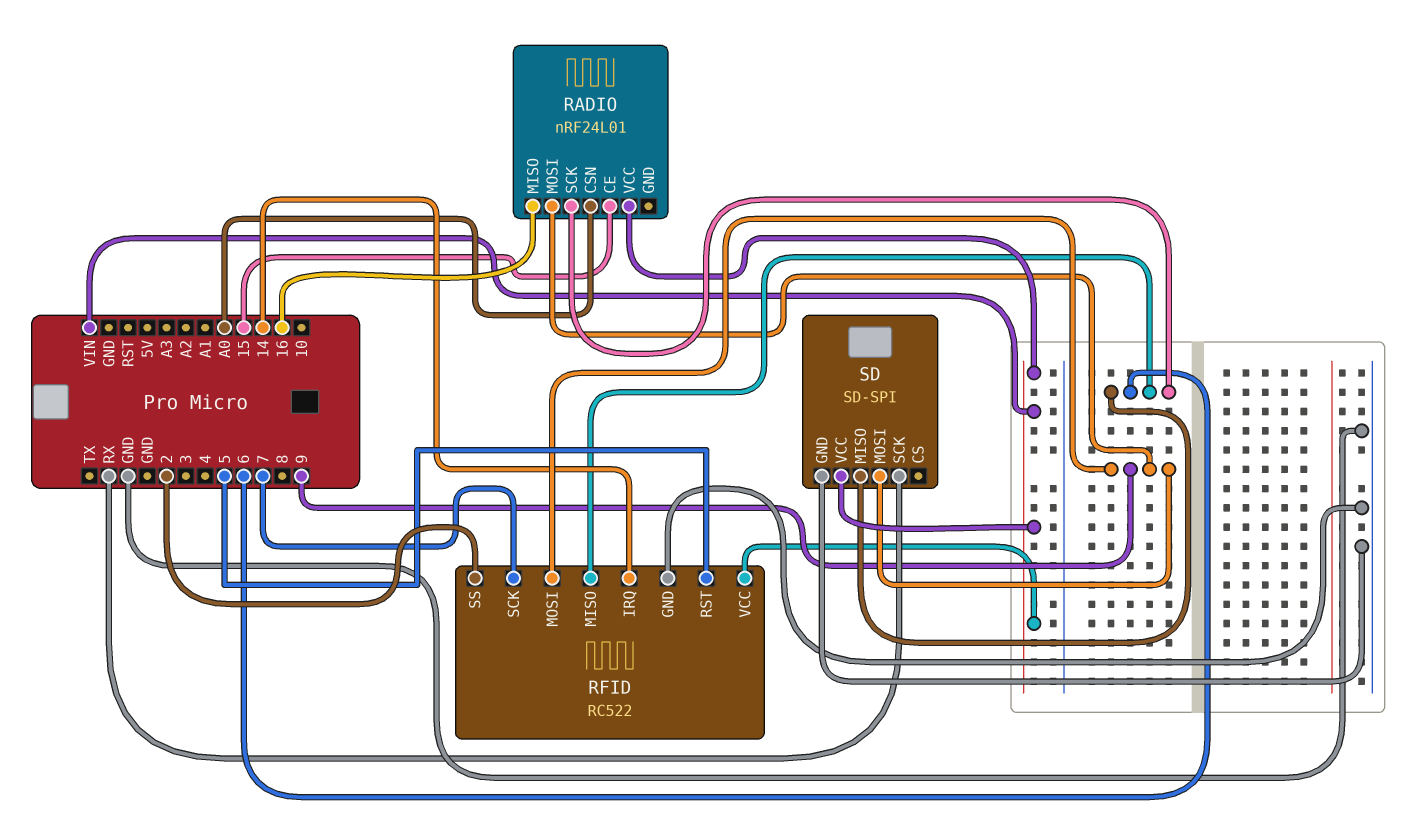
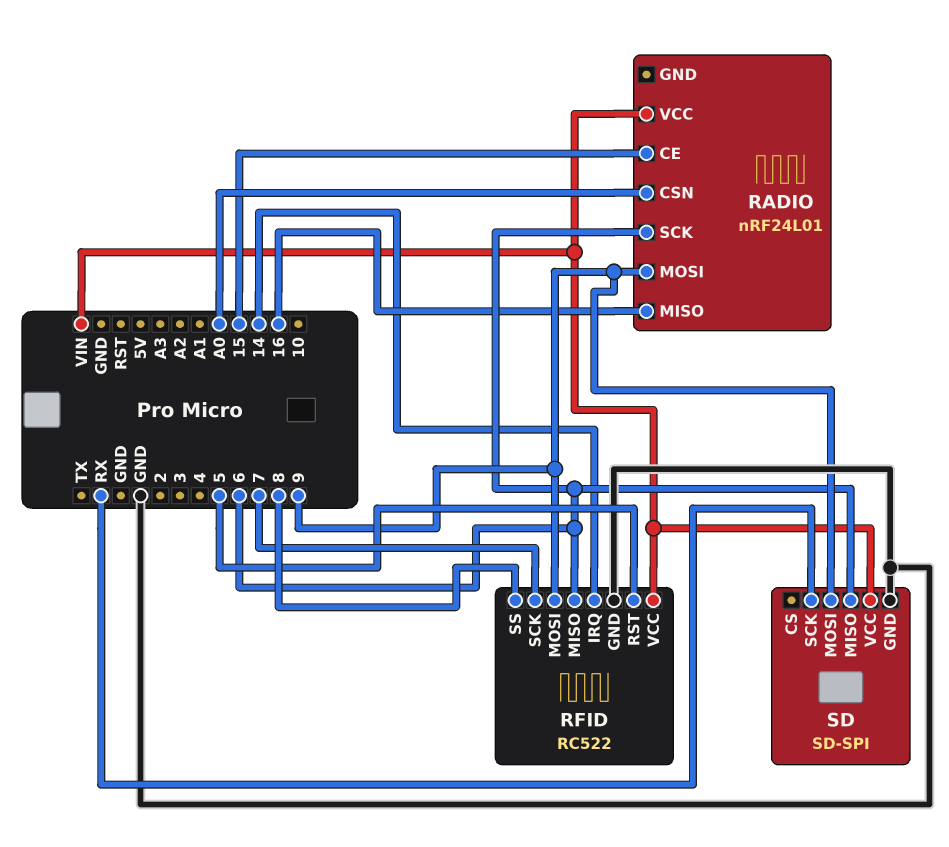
RFID pin SS: 2 -> 8

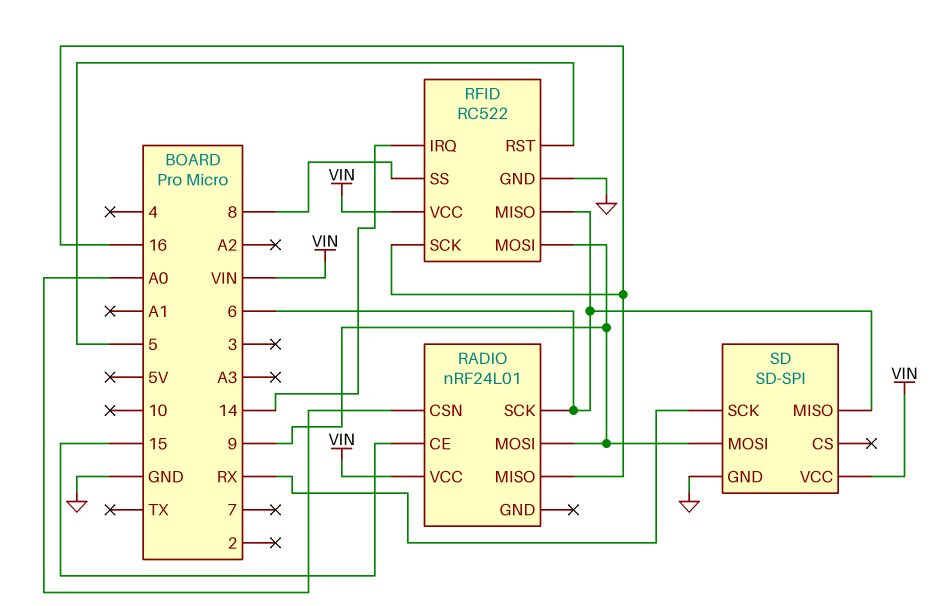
RFID pin SCK: 7 -> 16

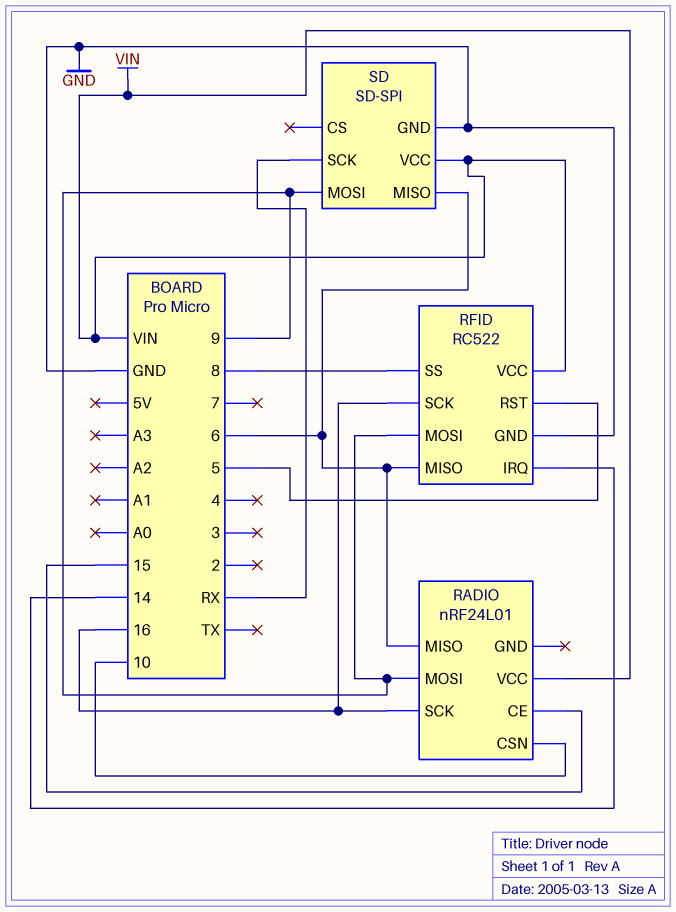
RADIO pin CSN: A0 -> 10
RADIO pin MISO: 16 -> 6
RADIO pin SCK: 6 -> 16

